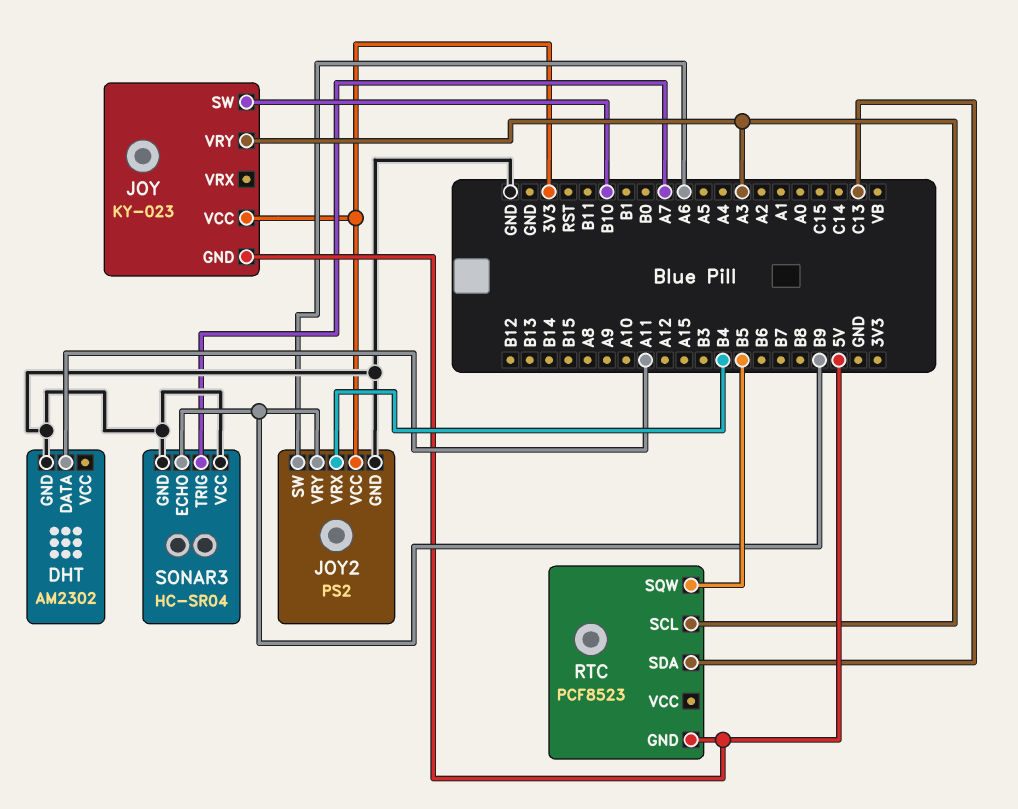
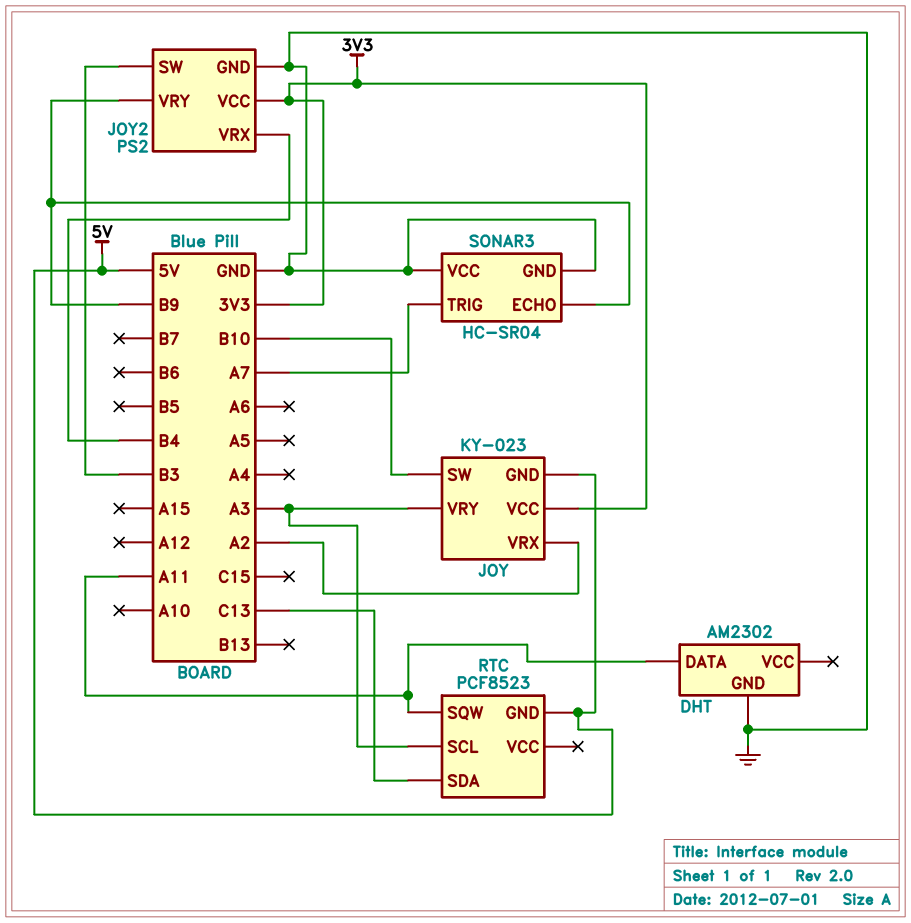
JOY pin VRX: none -> A2
JOY2 pin SW: A6 -> B3
RTC pin SQW: B5 -> A11

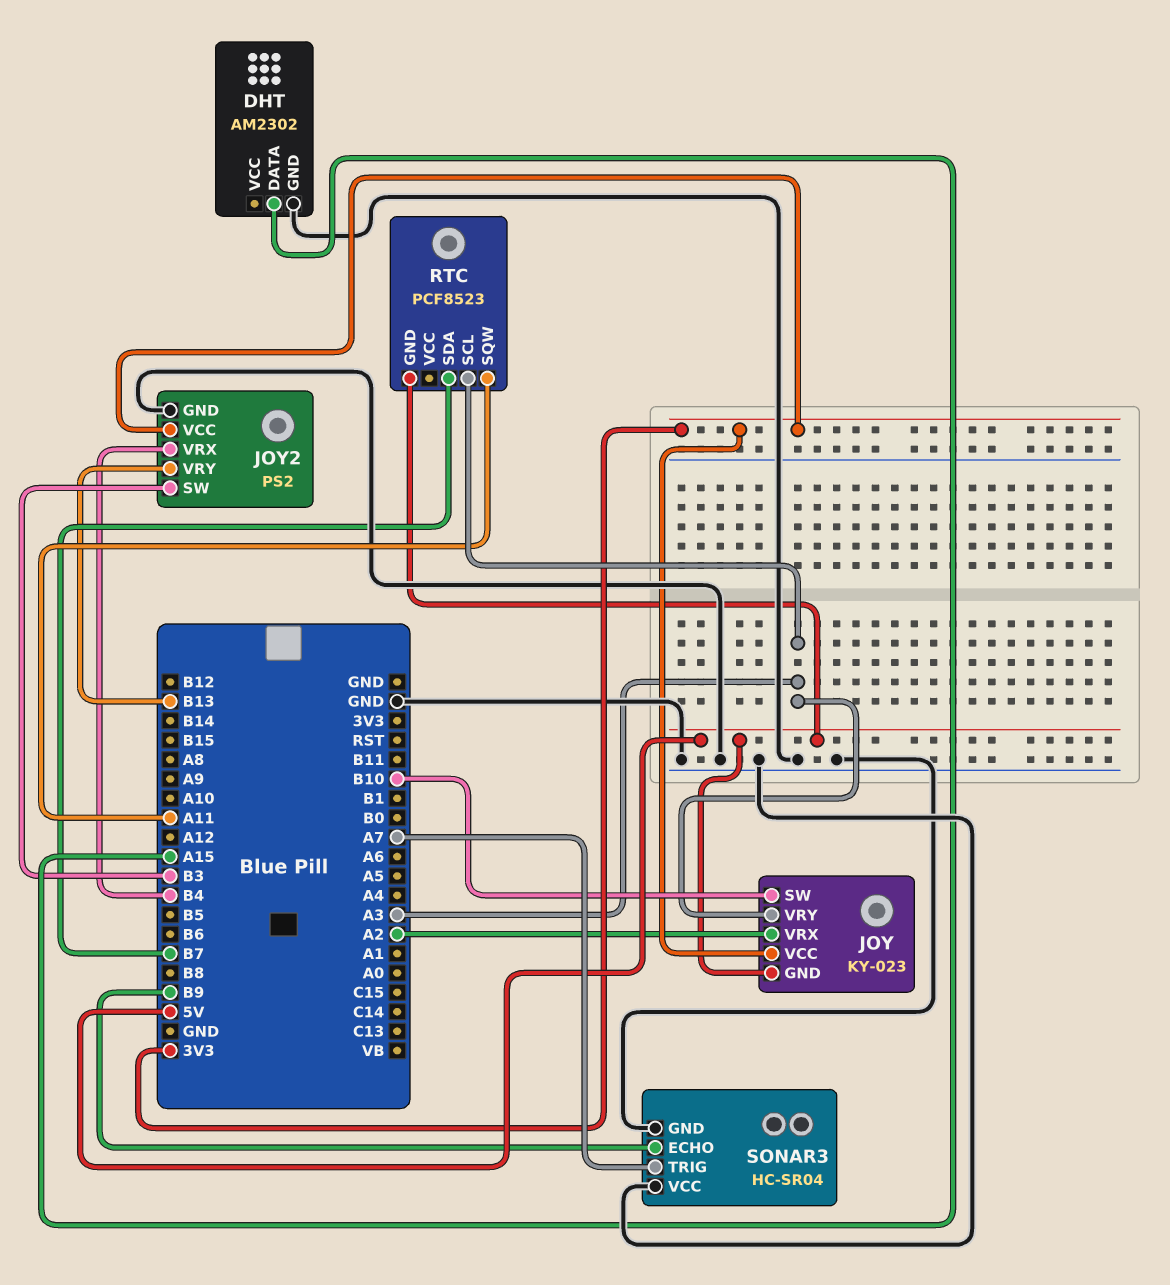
DHT pin DATA: A11 -> A15
JOY2 pin VRY: B9 -> B13
RTC pin SDA: C13 -> B7

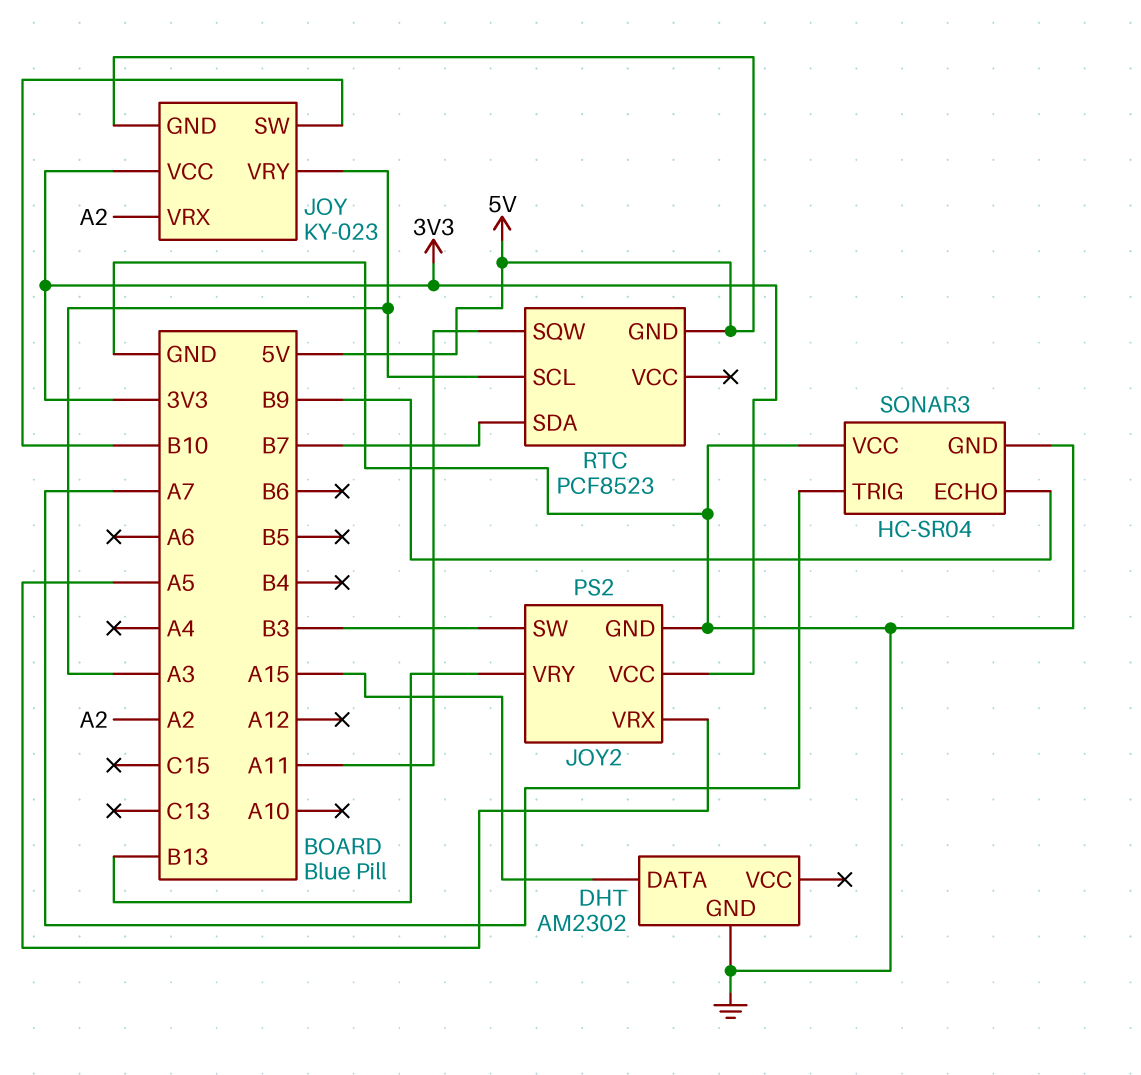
JOY2 pin VRX: B4 -> A5

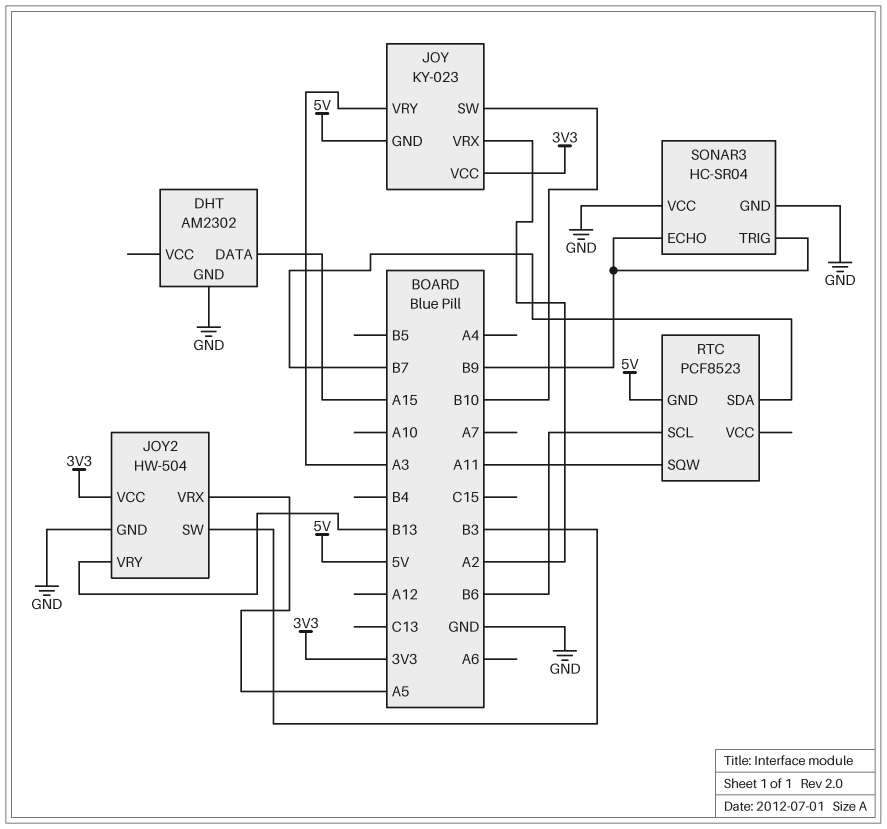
JOY2: PS2 -> HW-504
RTC pin SCL: A3 -> B6
SONAR3 pin TRIG: A7 -> B9

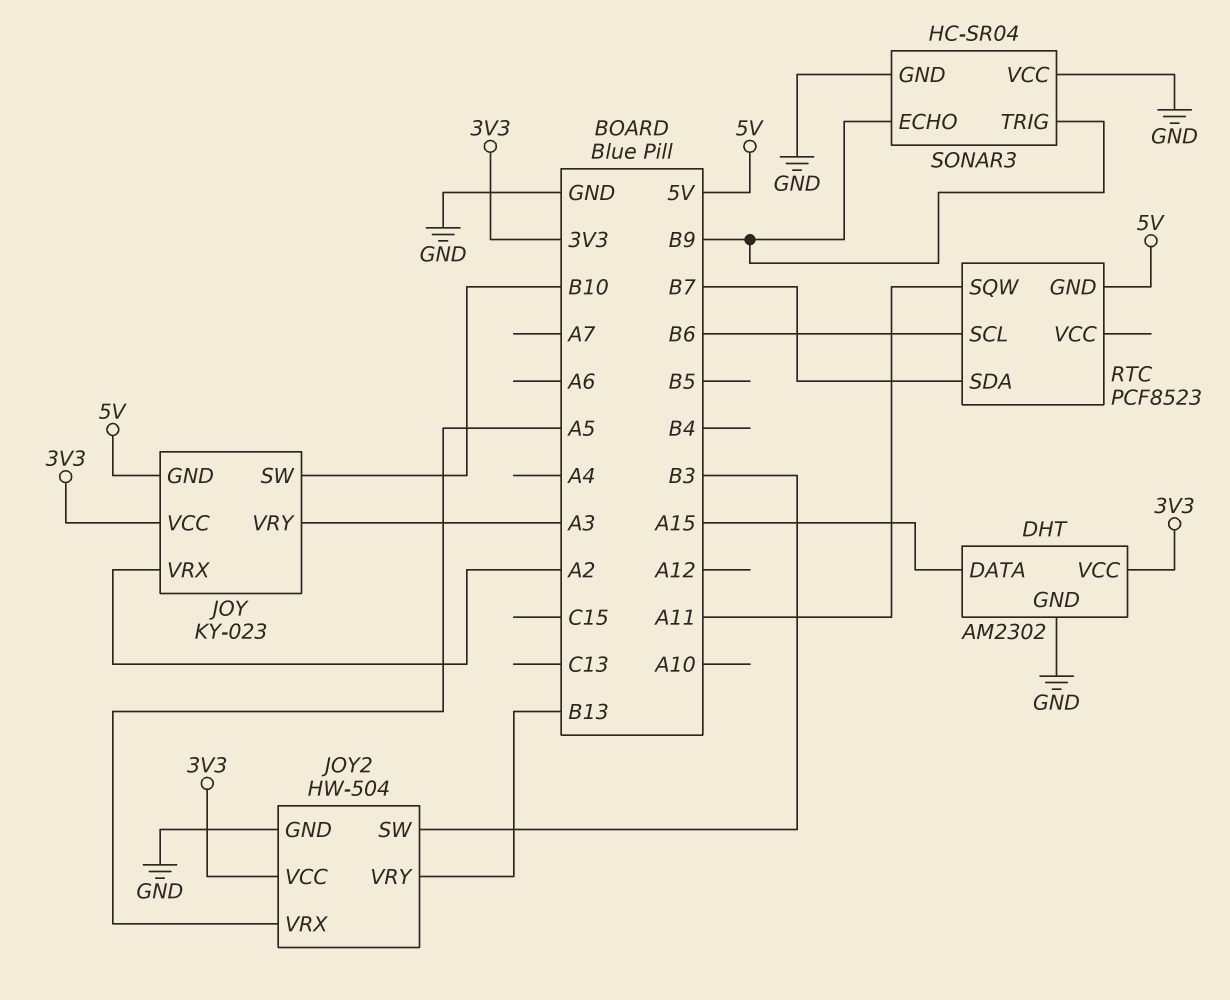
DHT pin VCC: none -> 3V3

